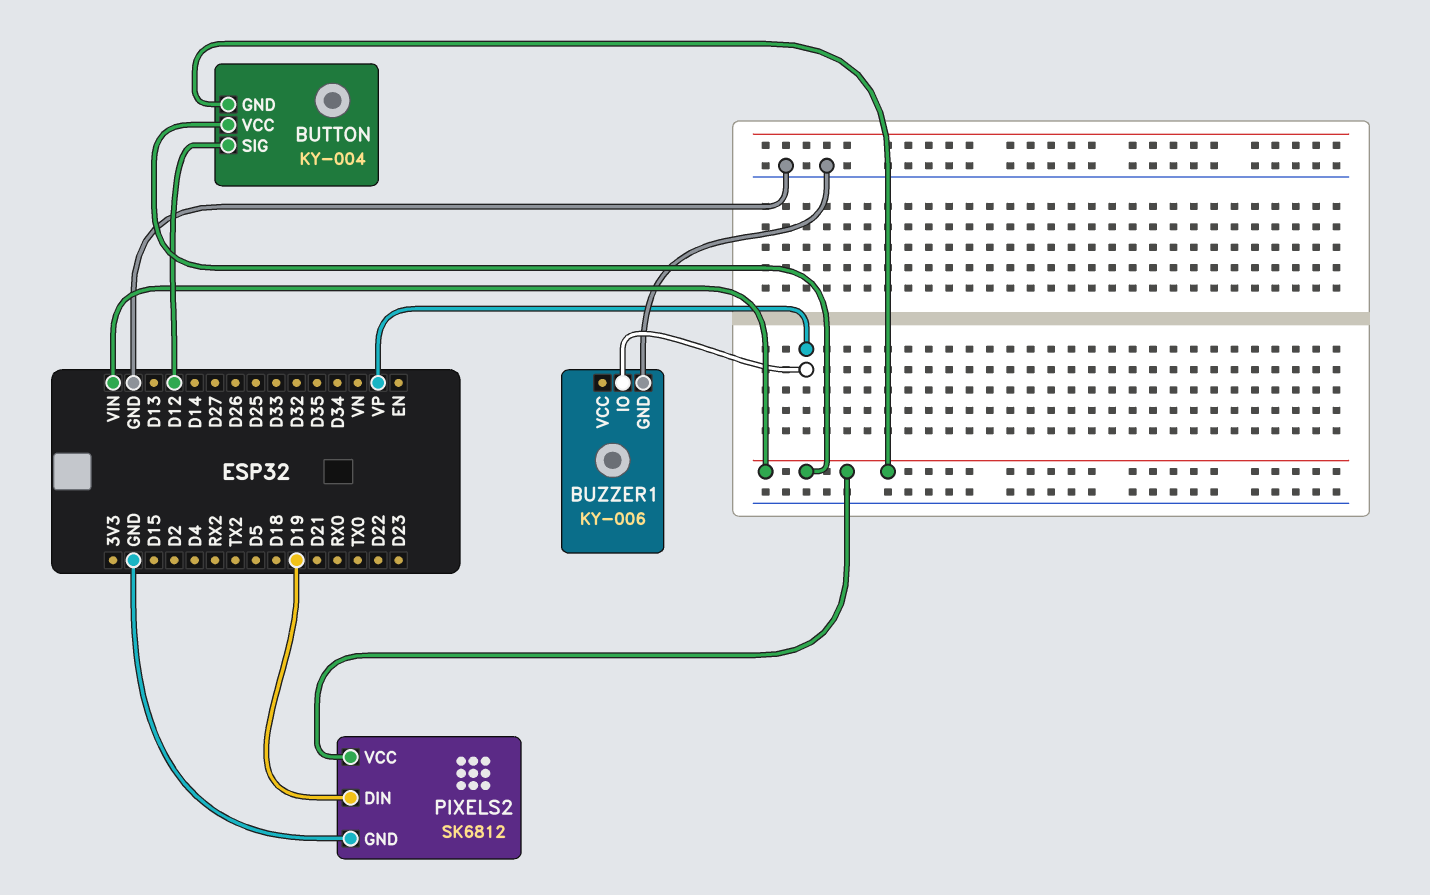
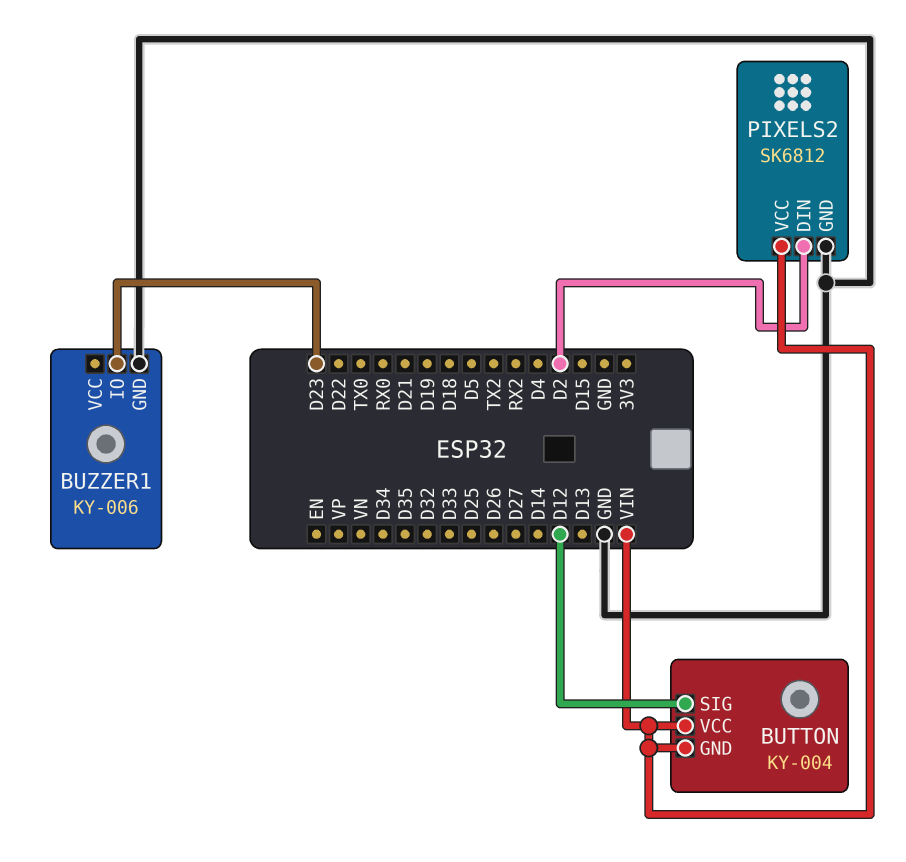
BUZZER1 pin IO: VP -> D23
PIXELS2 pin DIN: D19 -> D2

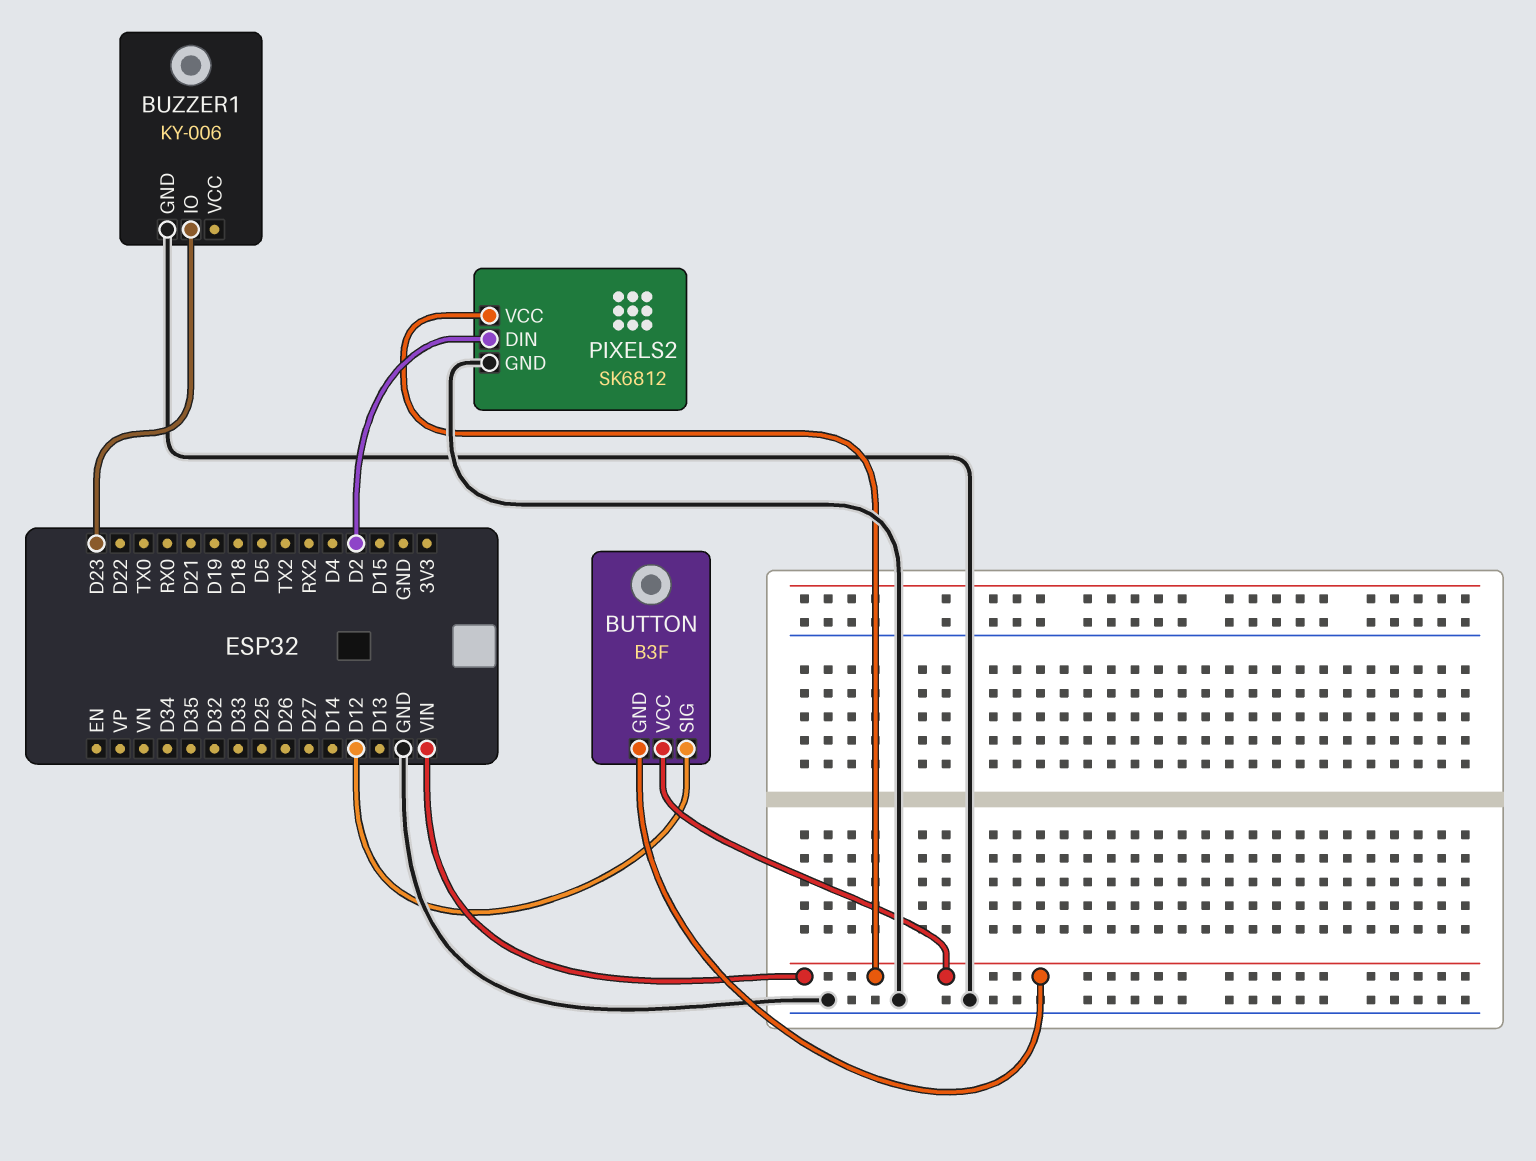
BUTTON: KY-004 -> B3F

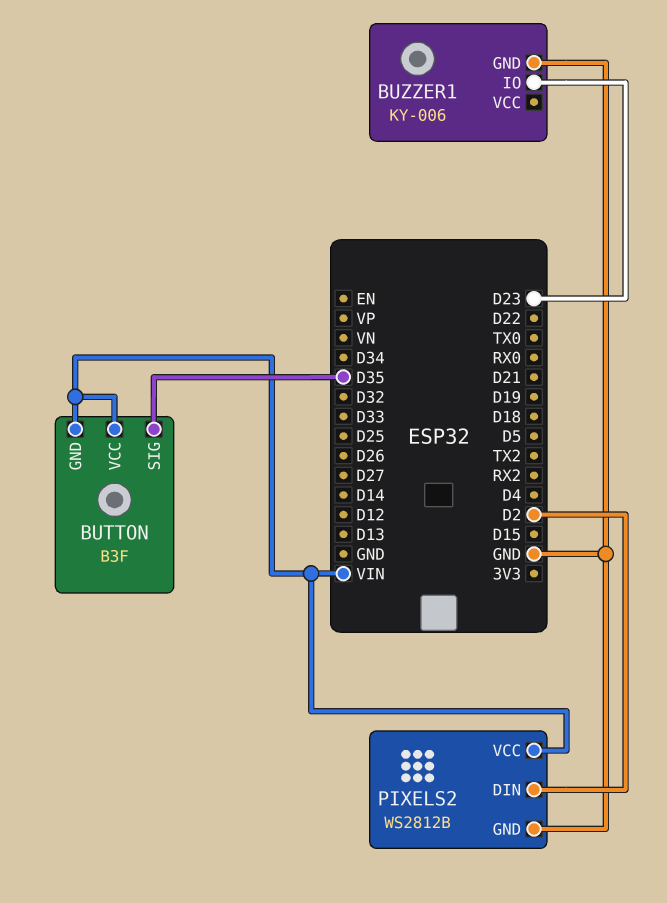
BUTTON pin SIG: D12 -> D35
PIXELS2: SK6812 -> WS2812B

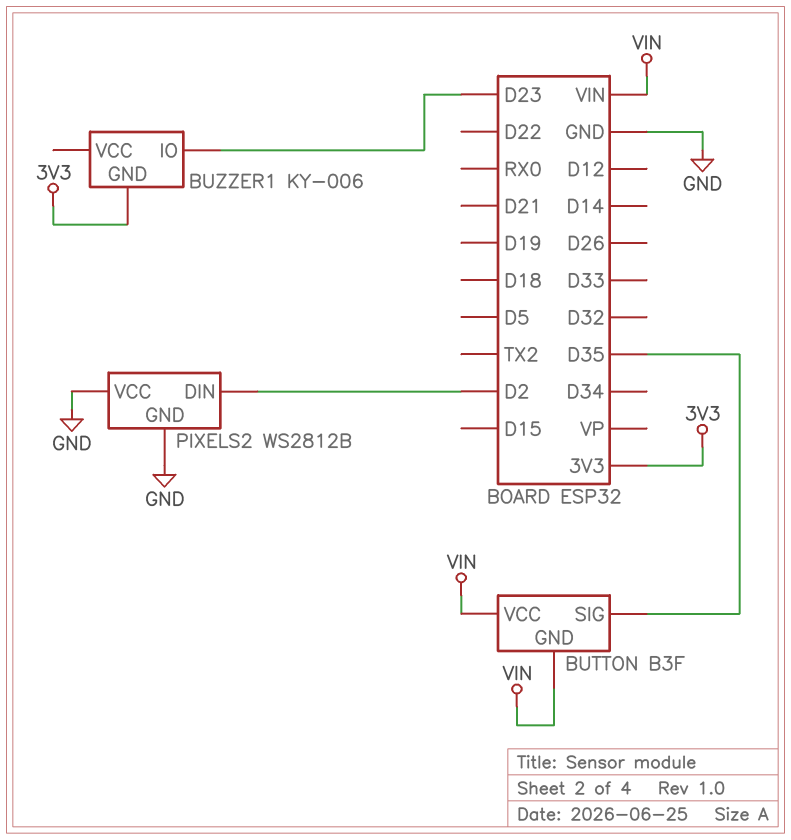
BUZZER1 pin GND: GND -> 3V3
PIXELS2 pin VCC: VIN -> GND

